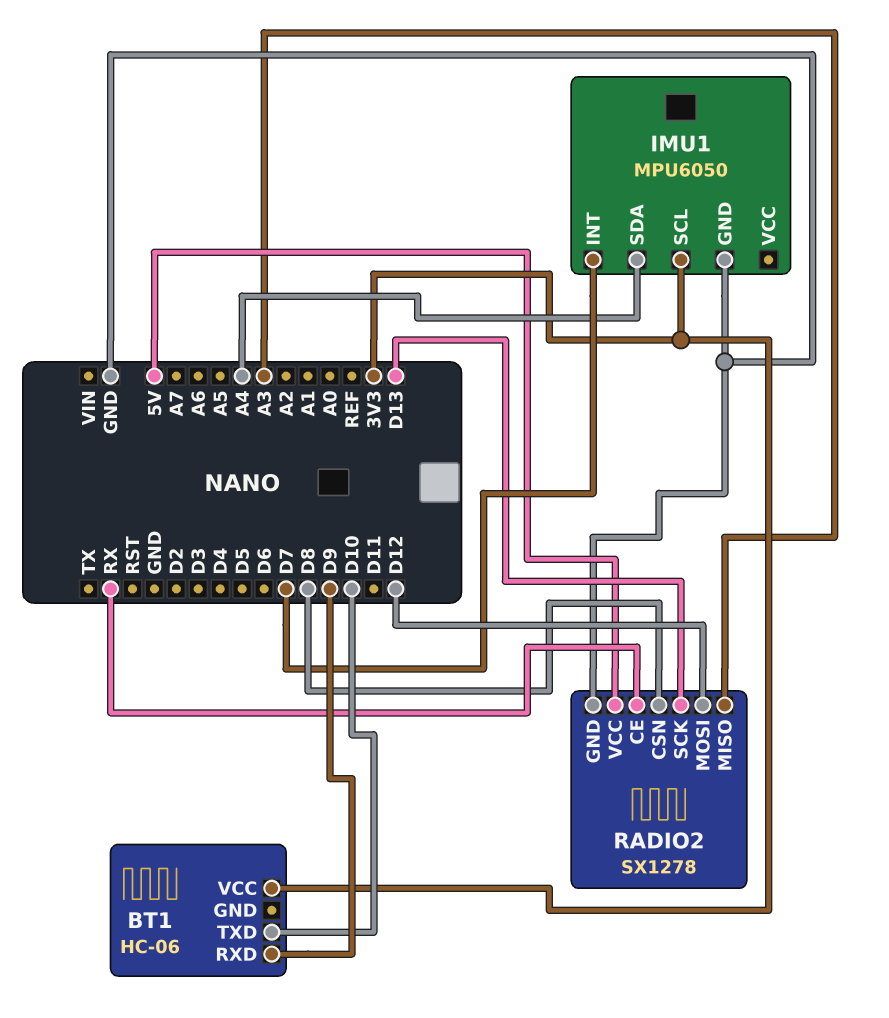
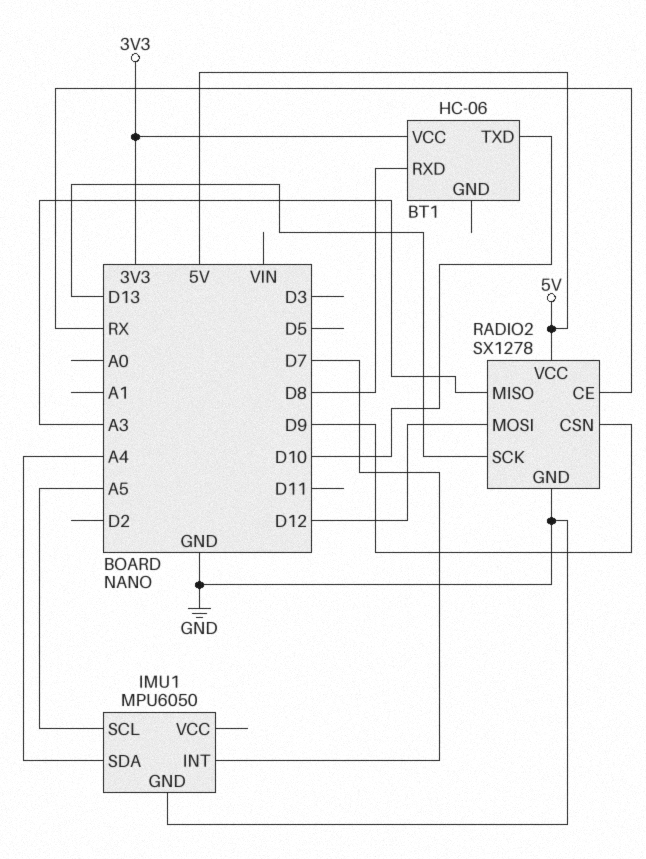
BT1 pin RXD: D9 -> D8
IMU1 pin SCL: 3V3 -> A5
RADIO2 pin CSN: D8 -> D9

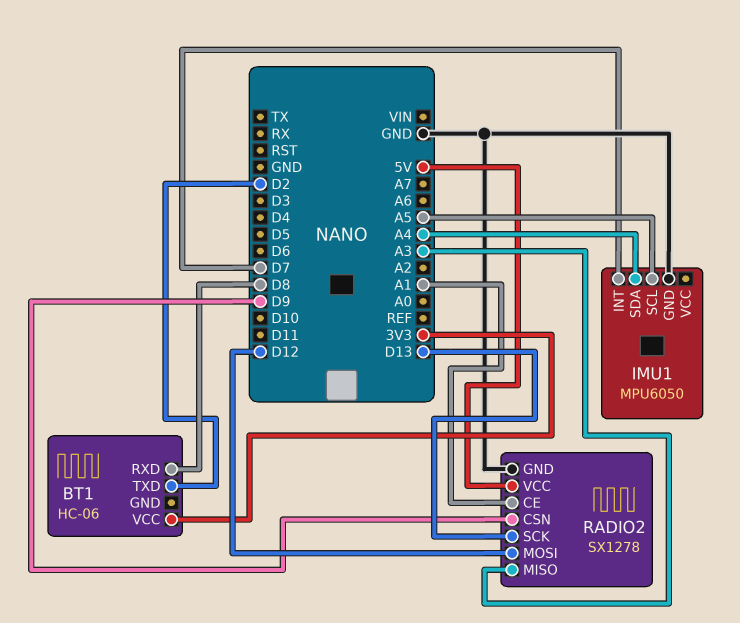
BT1 pin TXD: D10 -> D2
RADIO2 pin CE: RX -> A1

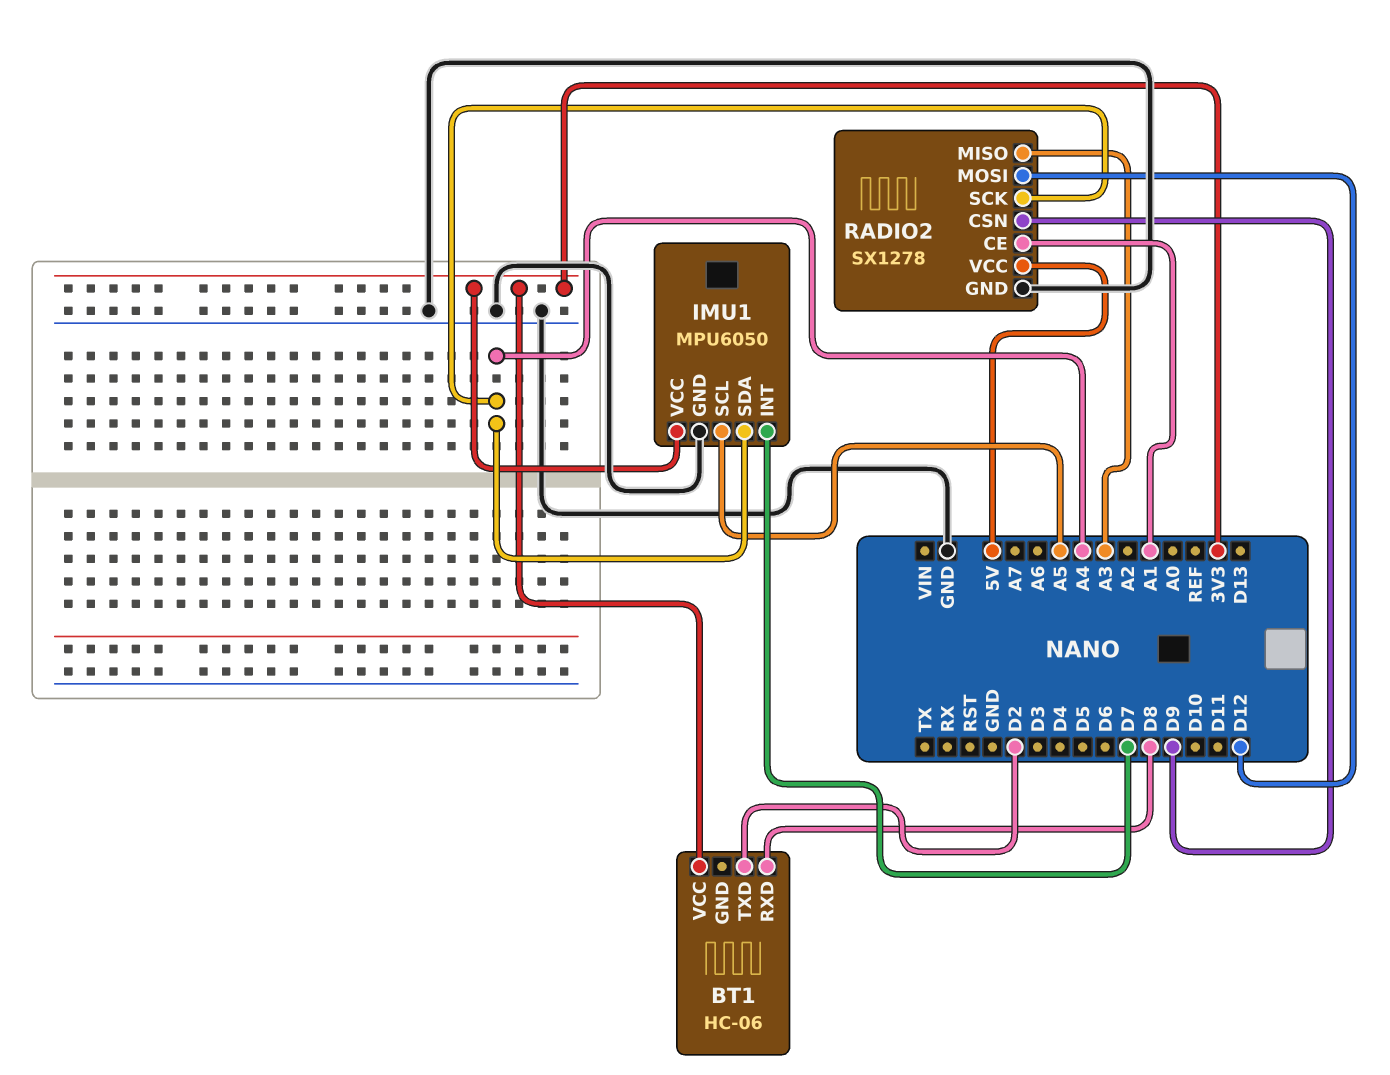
IMU1 pin VCC: none -> 3V3
RADIO2 pin SCK: D13 -> A4

